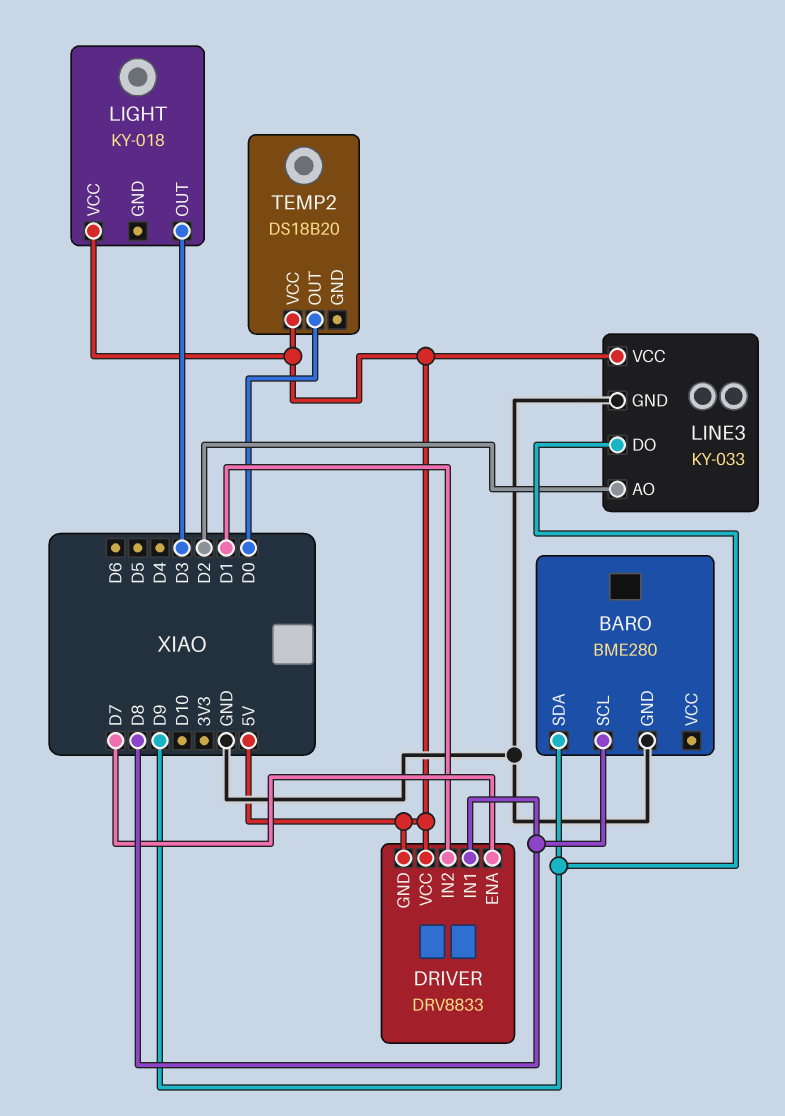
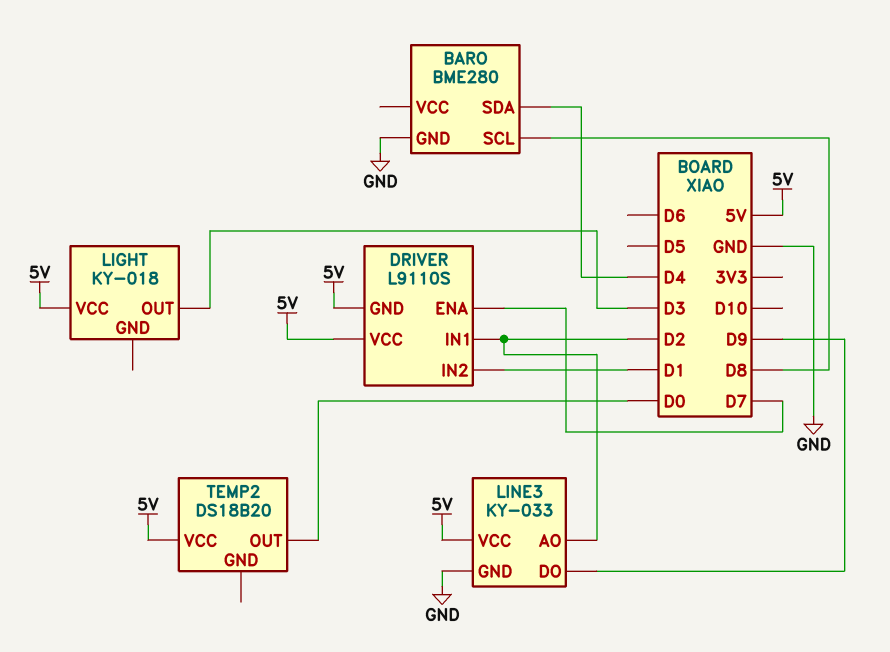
BARO pin SDA: D9 -> D4
DRIVER: DRV8833 -> L9110S
DRIVER pin IN1: D8 -> D2

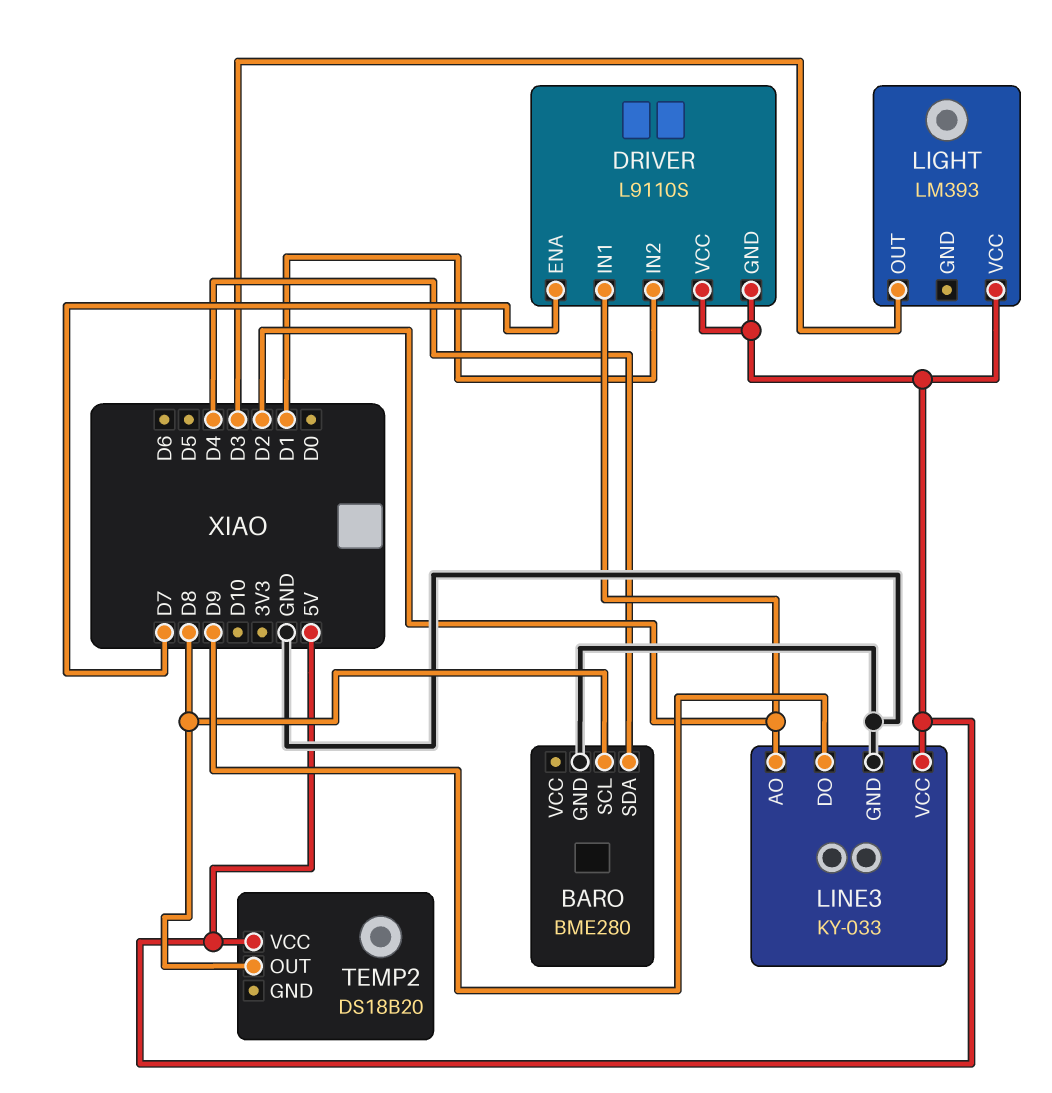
LIGHT: KY-018 -> LM393
TEMP2 pin OUT: D0 -> D8

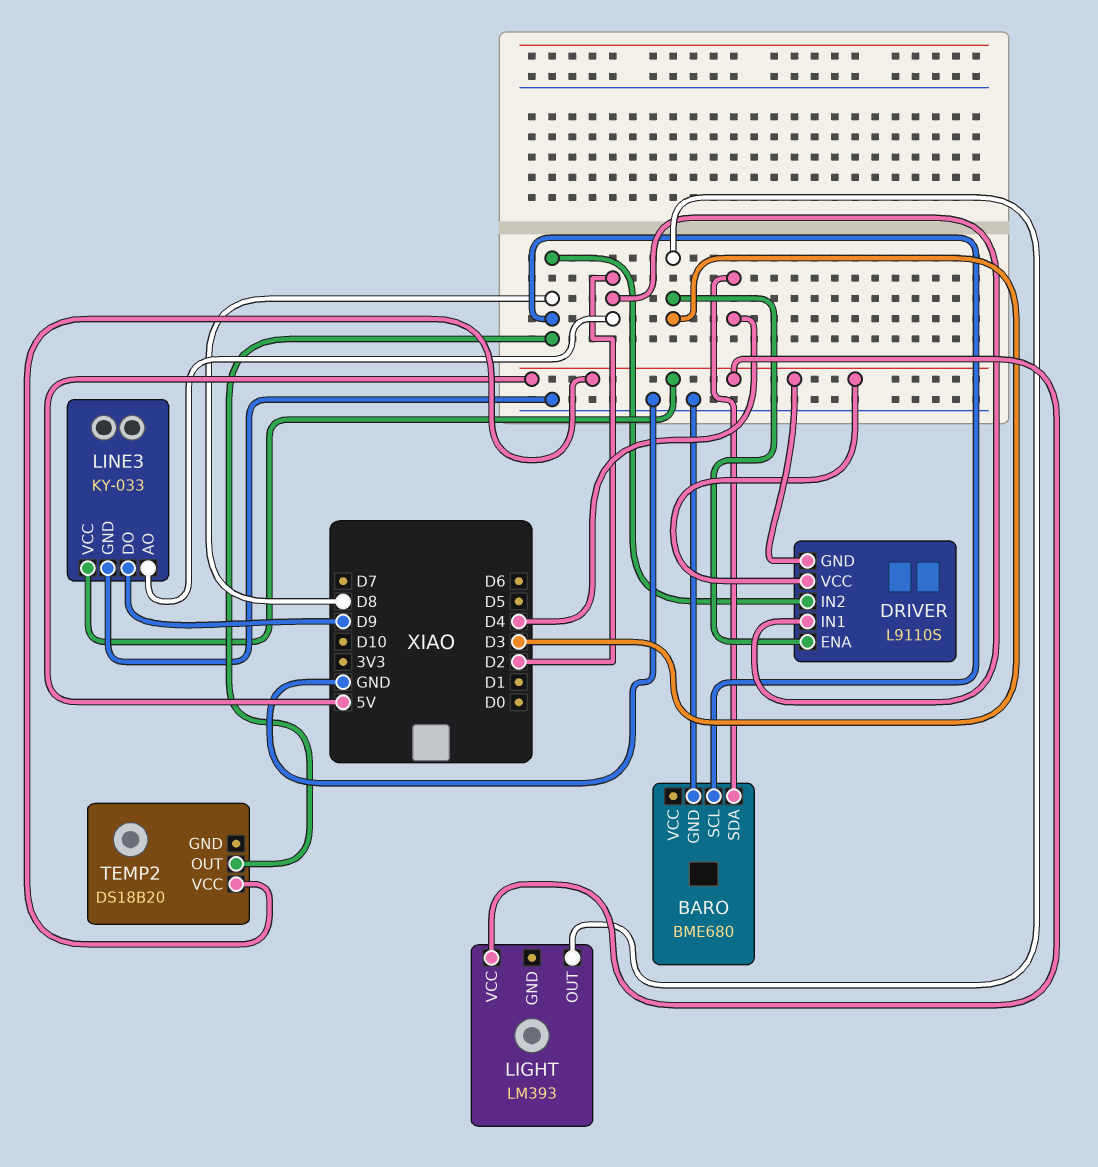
BARO: BME280 -> BME680
DRIVER pin ENA: D7 -> D3
DRIVER pin IN2: D1 -> D8

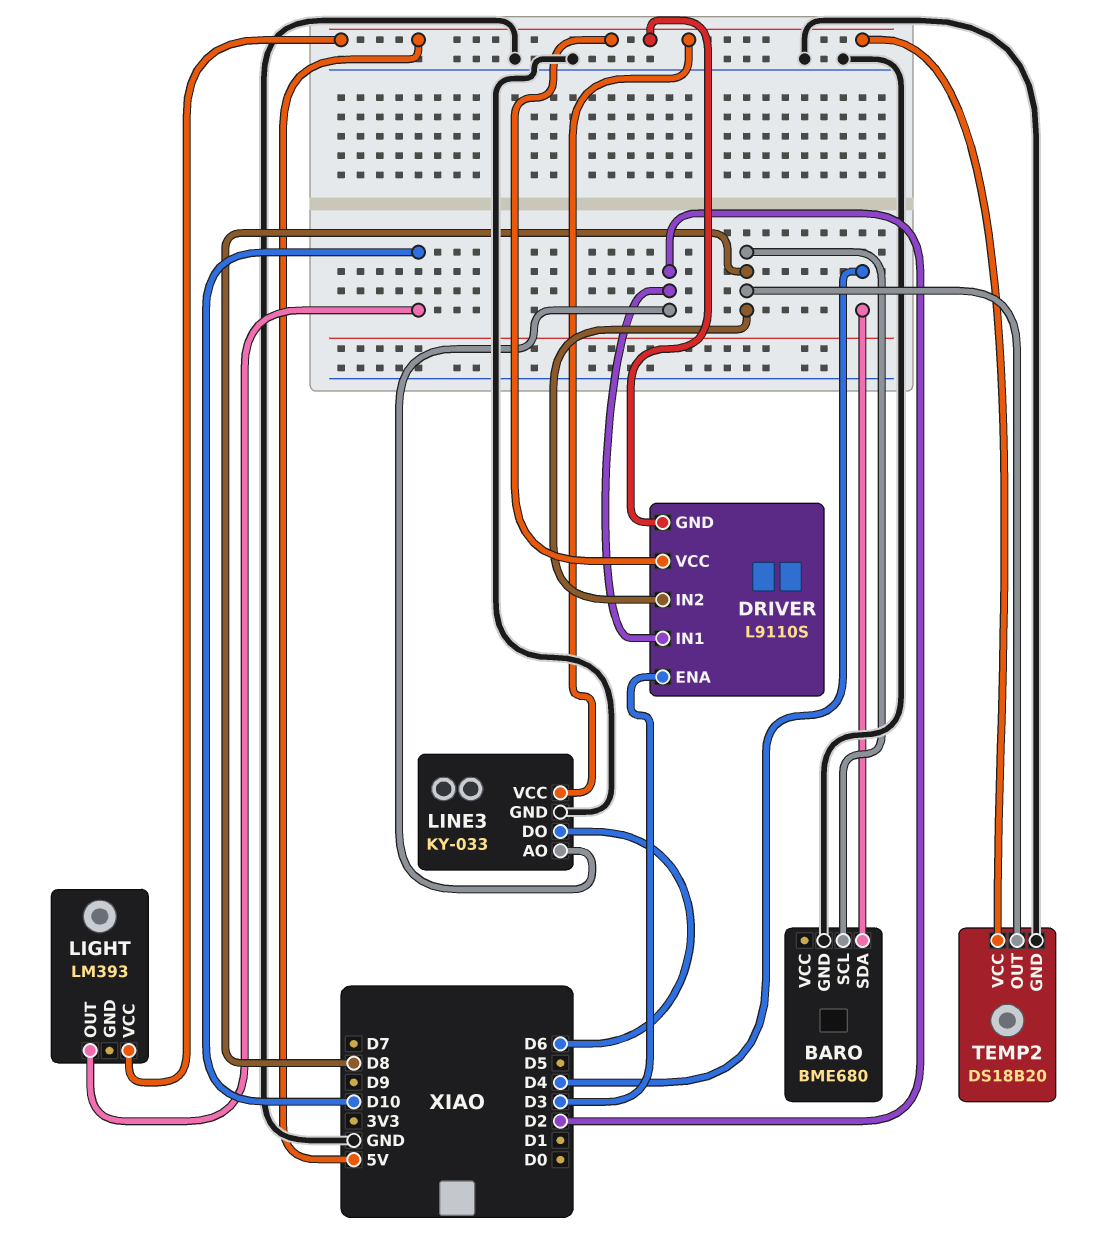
LIGHT pin OUT: D3 -> D10
LINE3 pin DO: D9 -> D6
TEMP2 pin GND: none -> GND

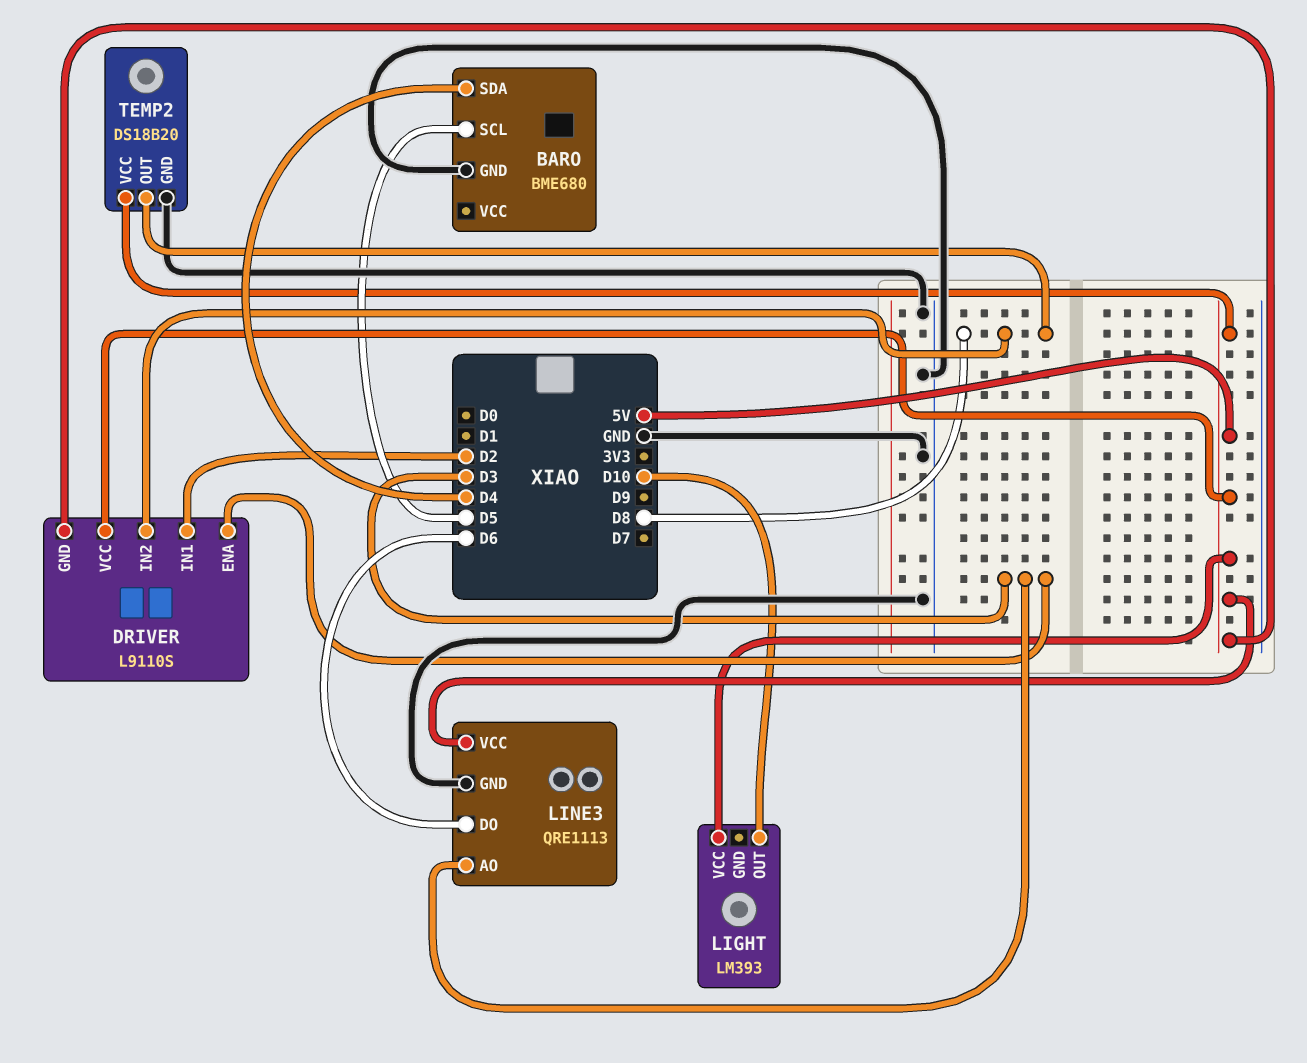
BARO pin SCL: D8 -> D5
LINE3: KY-033 -> QRE1113
LINE3 pin AO: D2 -> D3

